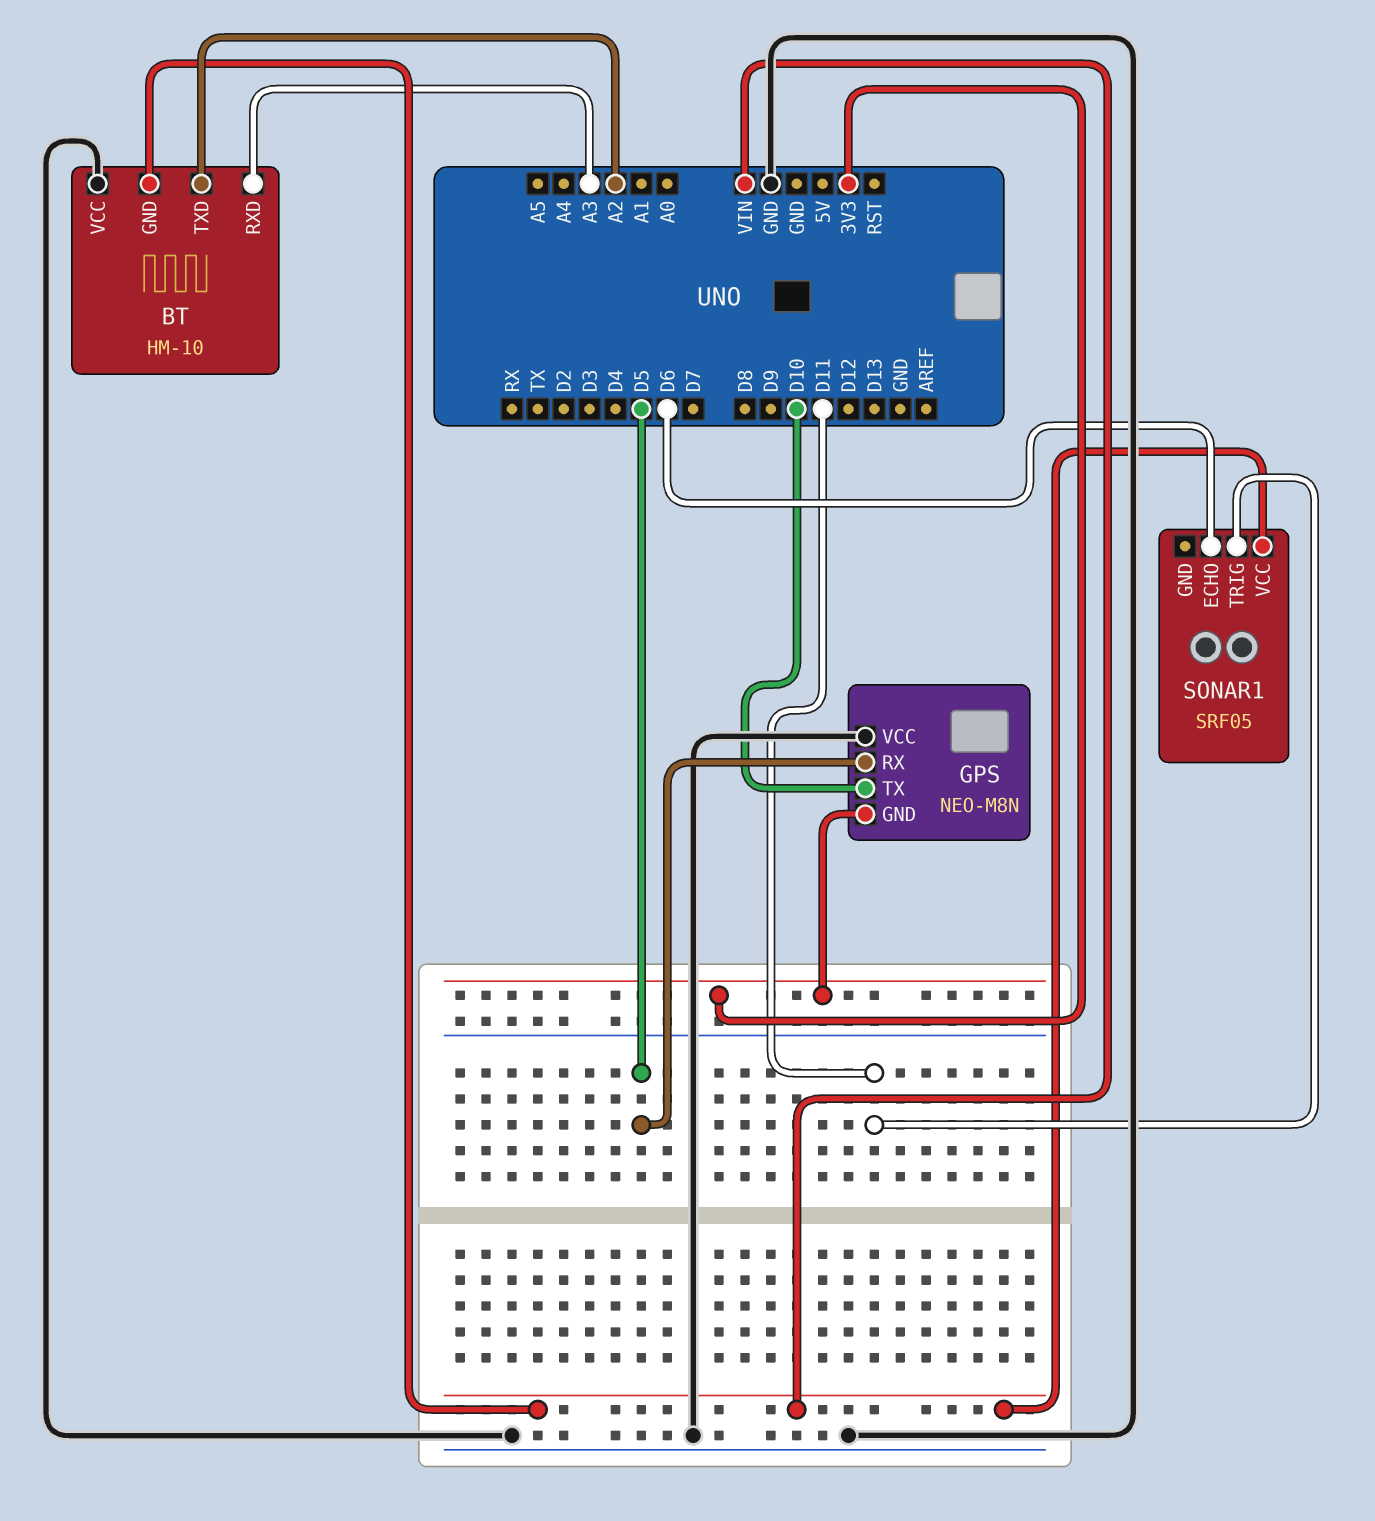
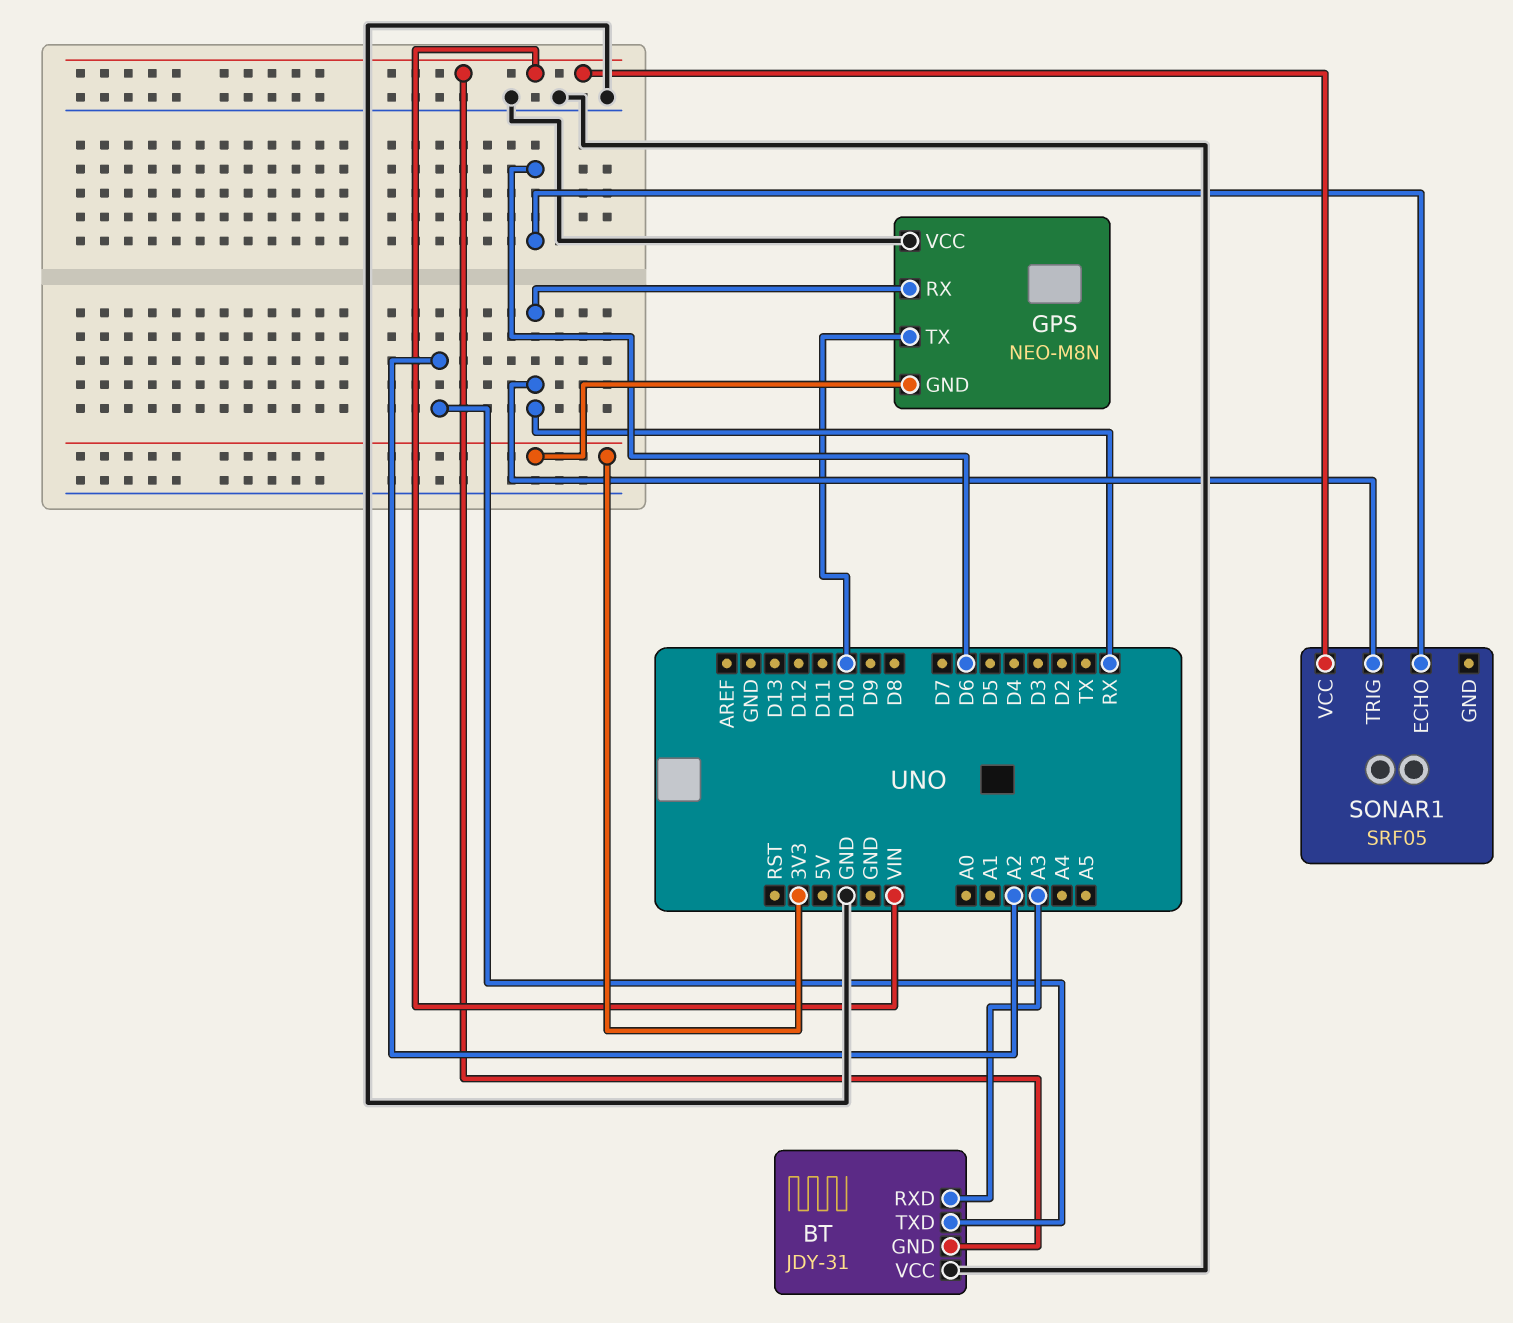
BT: HM-10 -> JDY-31
GPS pin RX: D5 -> RX
SONAR1 pin TRIG: D11 -> RX

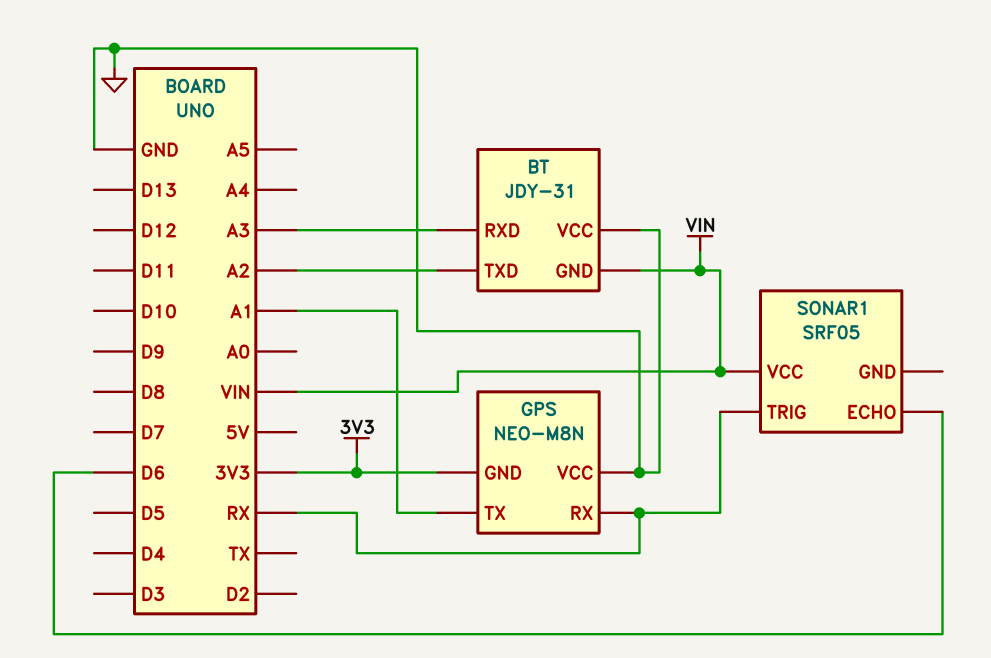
GPS pin TX: D10 -> A1

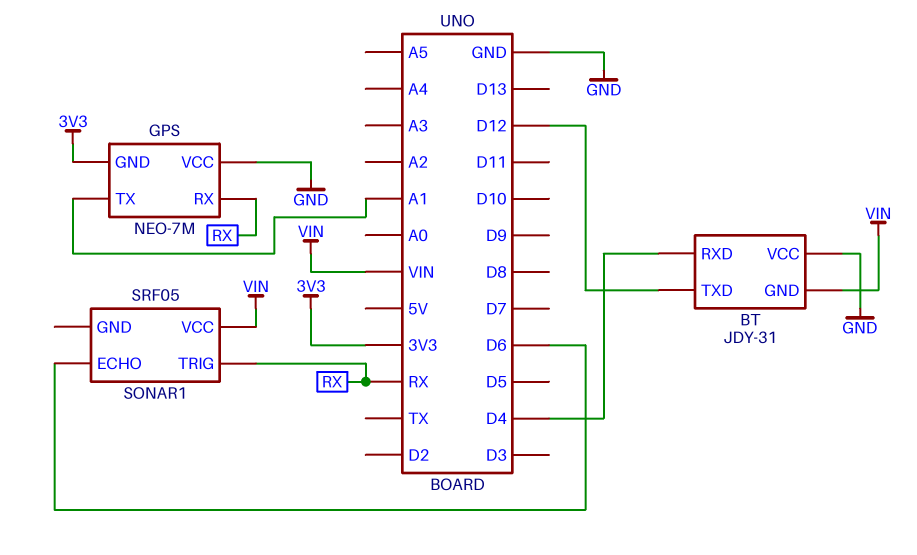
BT pin RXD: A3 -> D4
BT pin TXD: A2 -> D12
GPS: NEO-M8N -> NEO-7M

